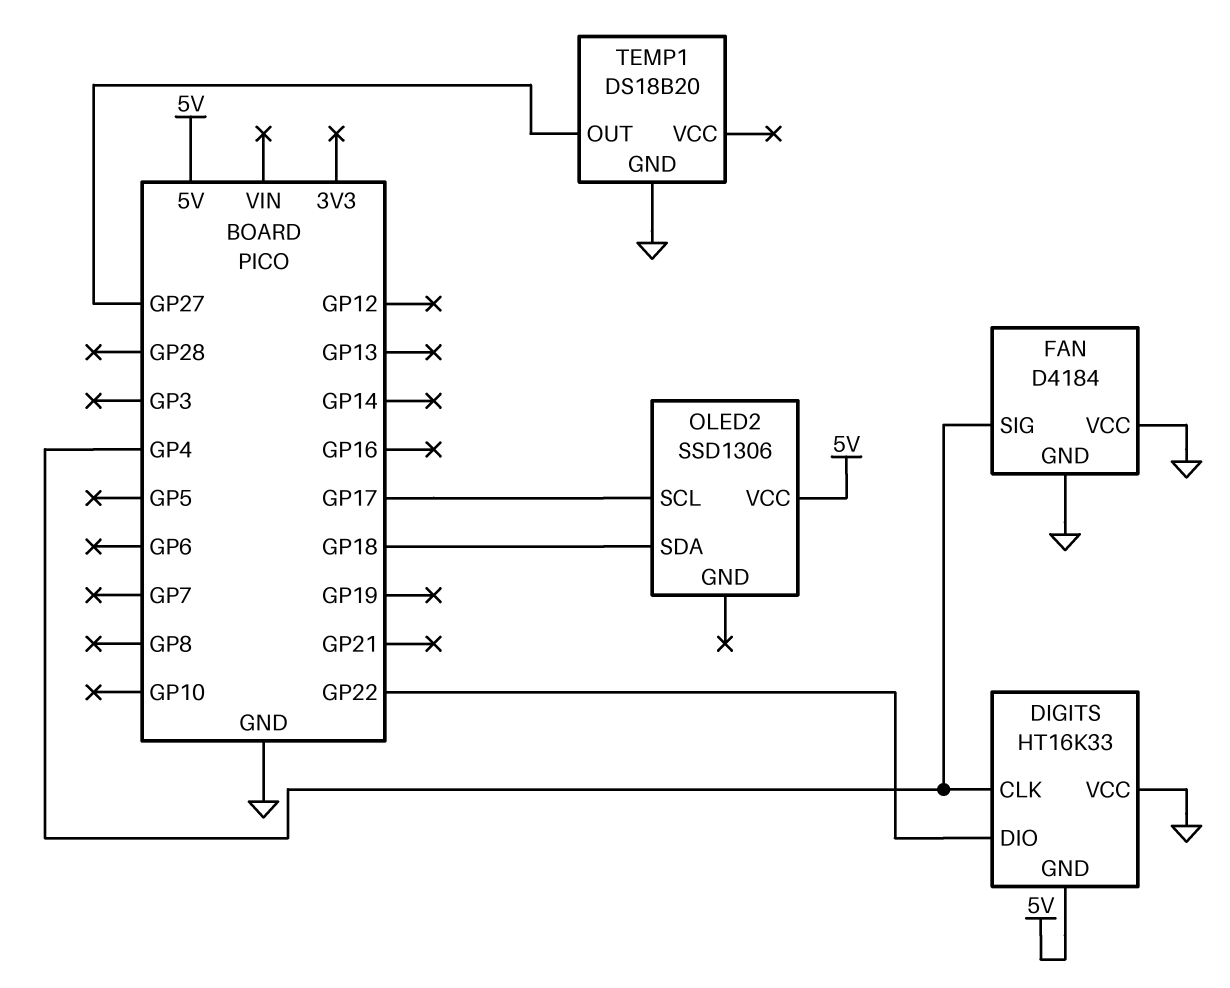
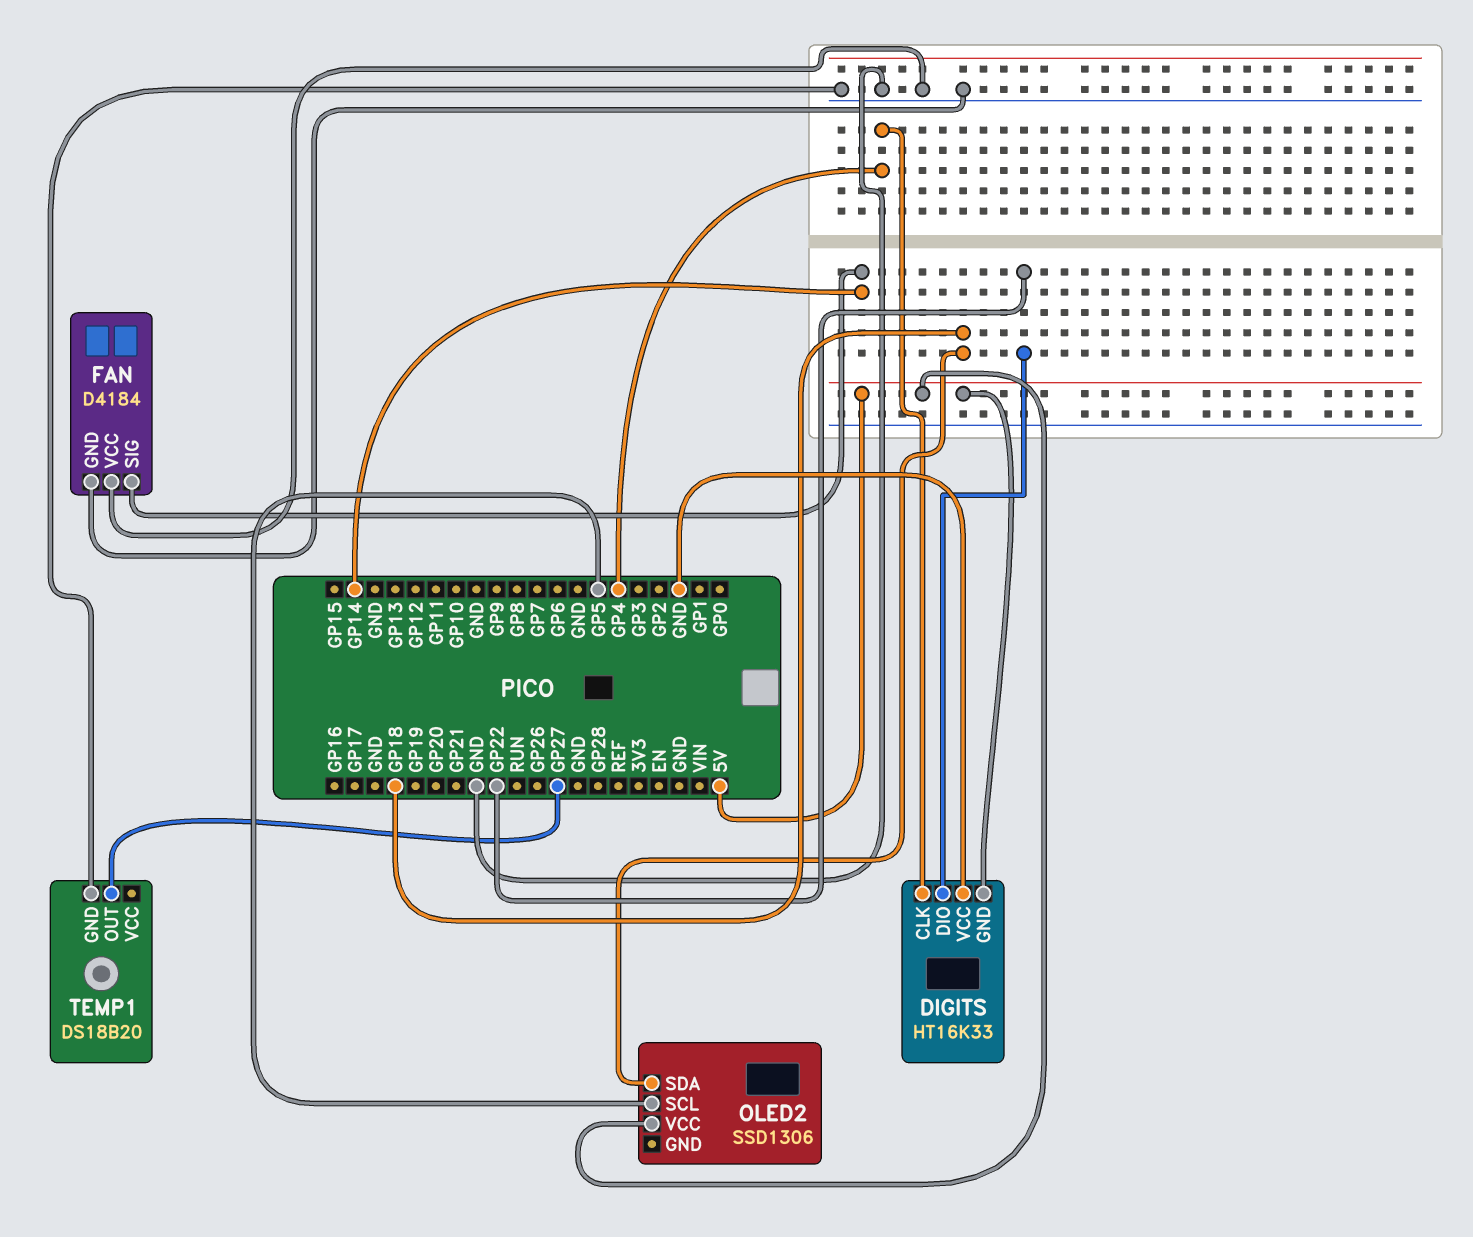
FAN pin SIG: GP4 -> GP14
OLED2 pin SCL: GP17 -> GP5

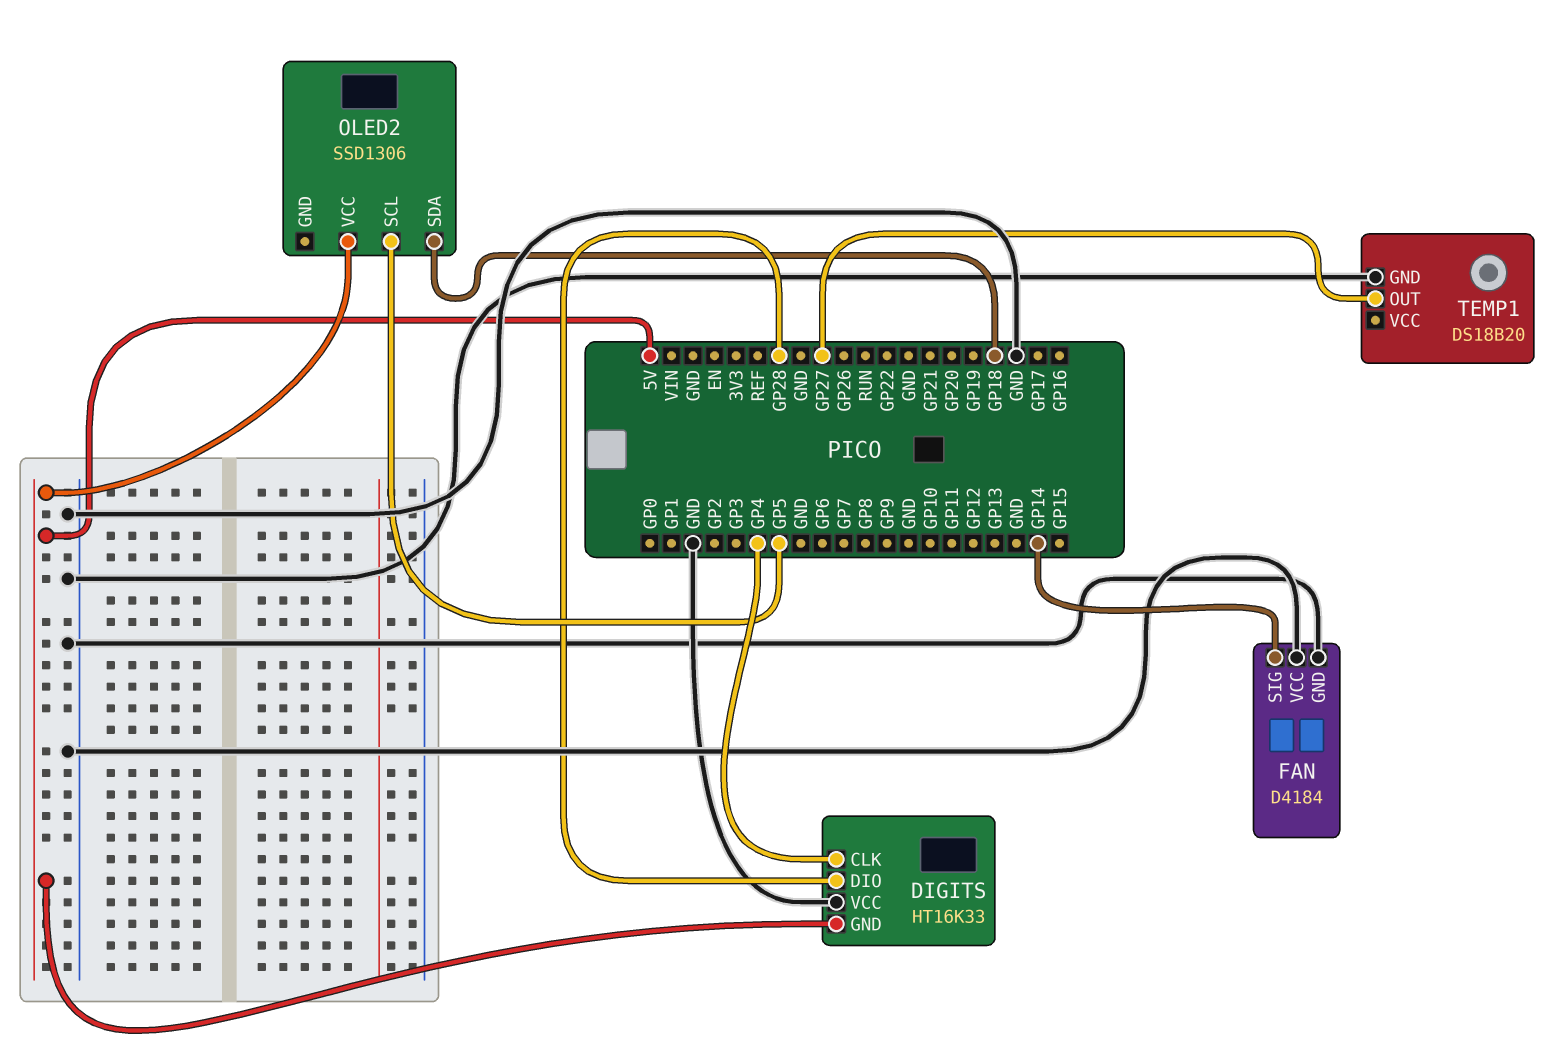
DIGITS pin DIO: GP22 -> GP28

